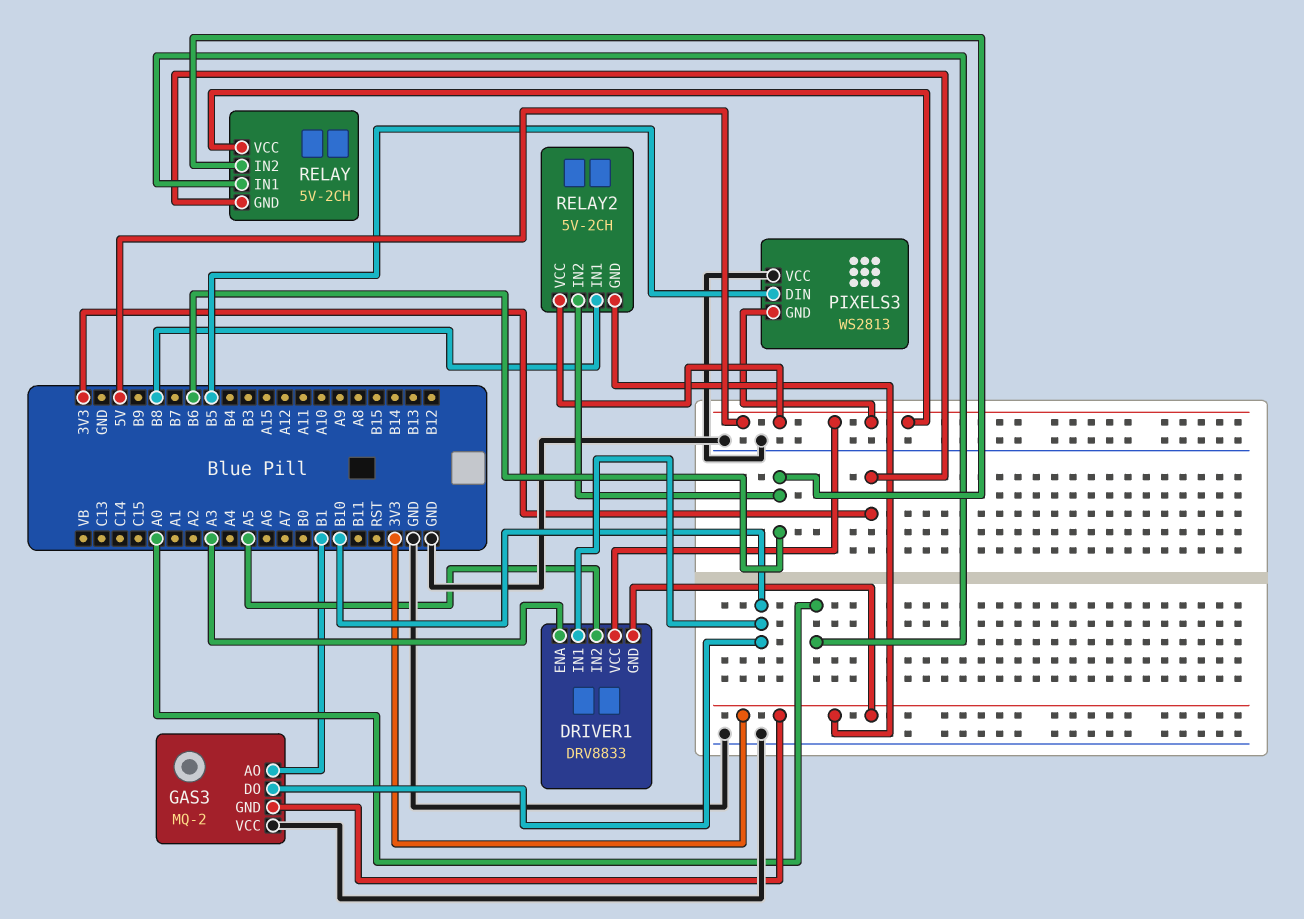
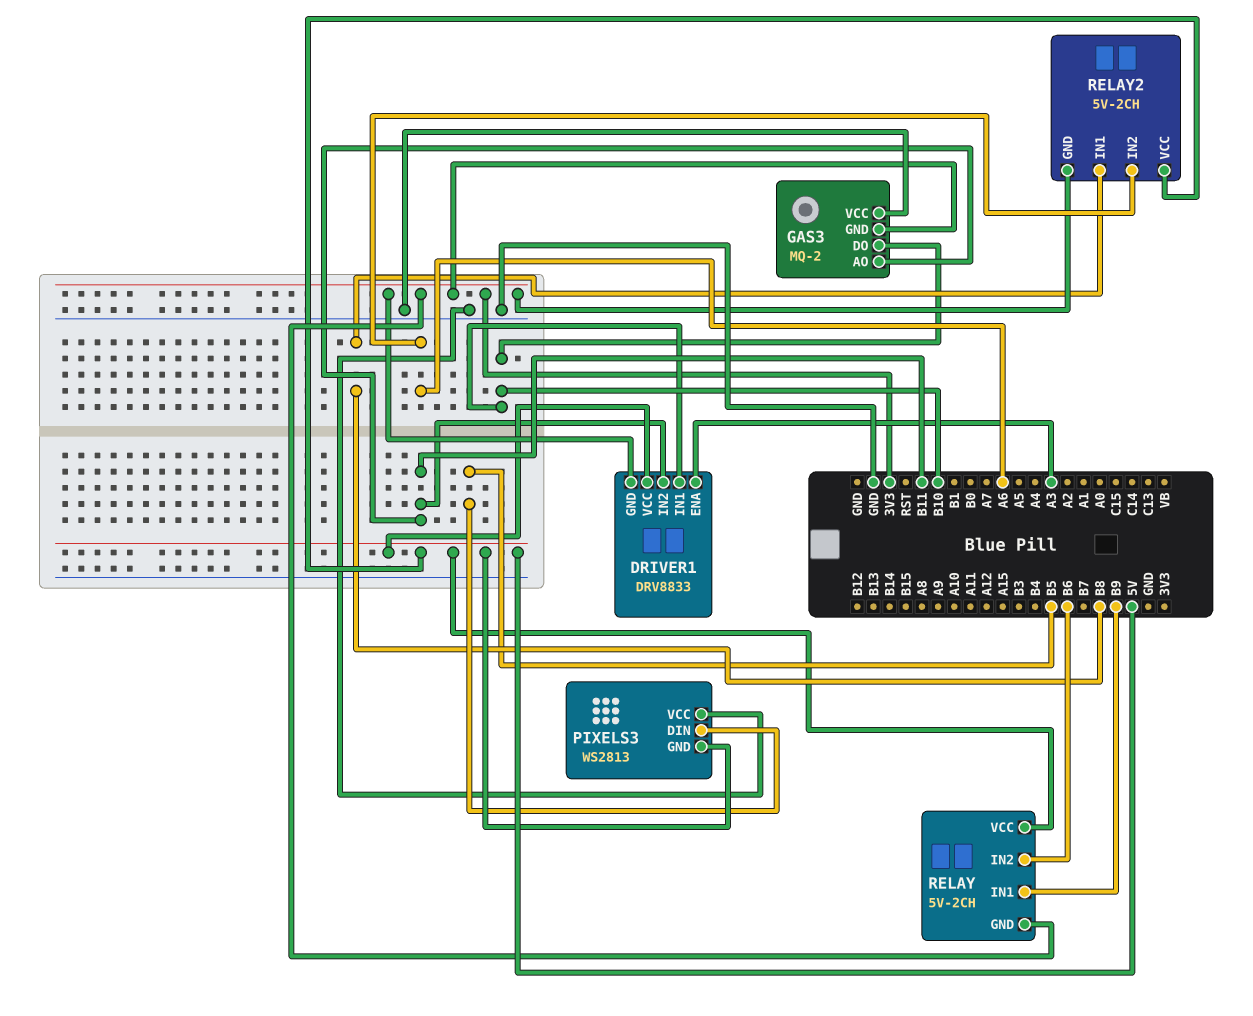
DRIVER1 pin IN2: A5 -> B11
GAS3 pin AO: B1 -> B11
RELAY pin IN1: A0 -> B9
RELAY2 pin IN2: B6 -> A6

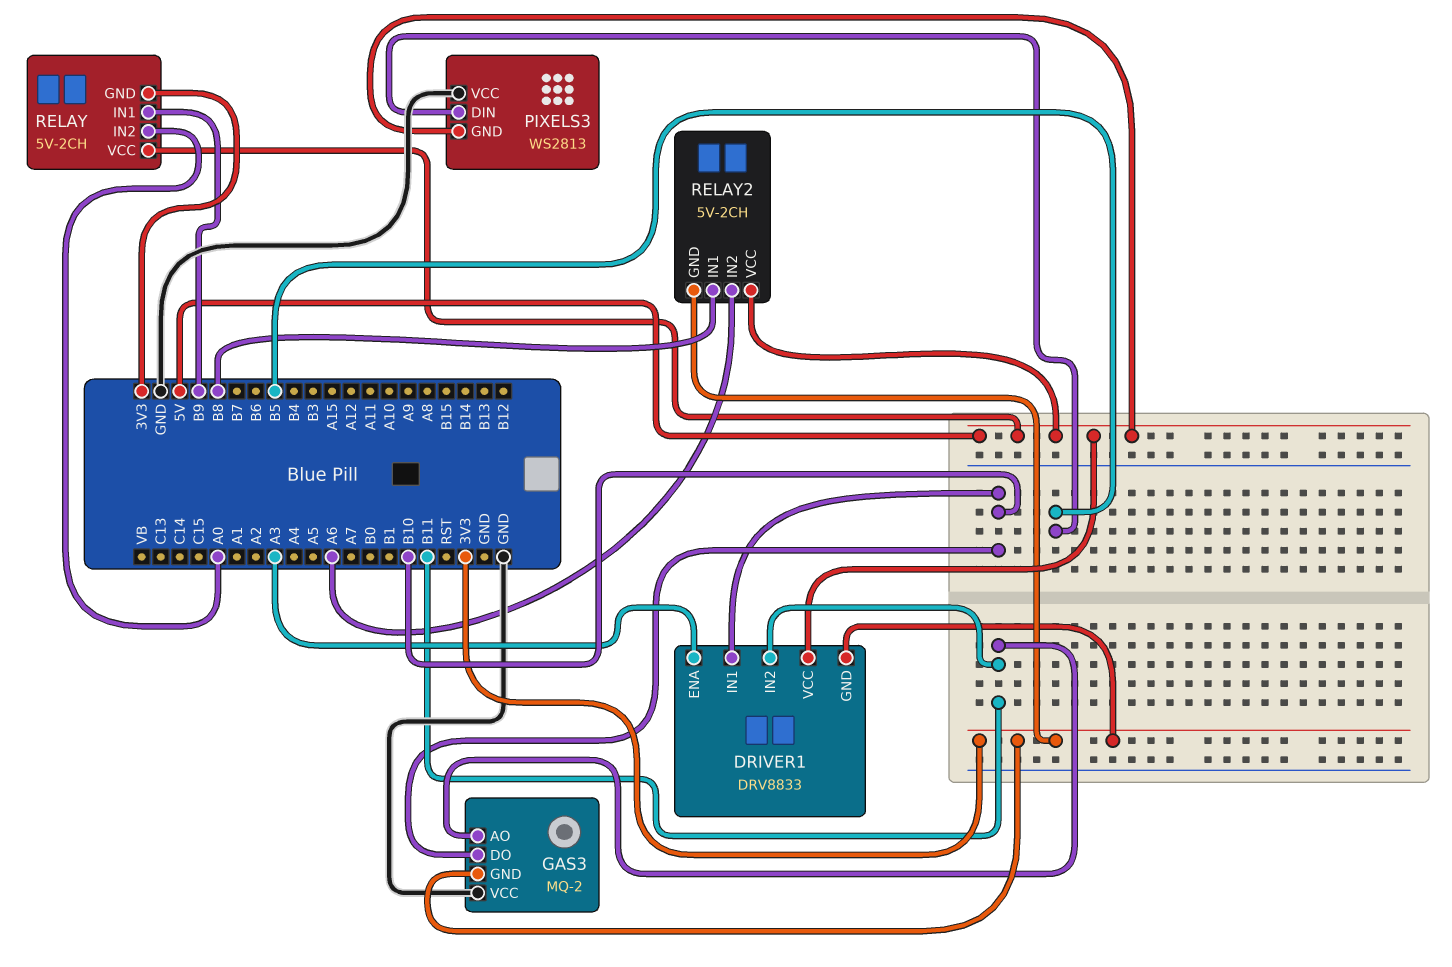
RELAY pin IN2: B6 -> A0

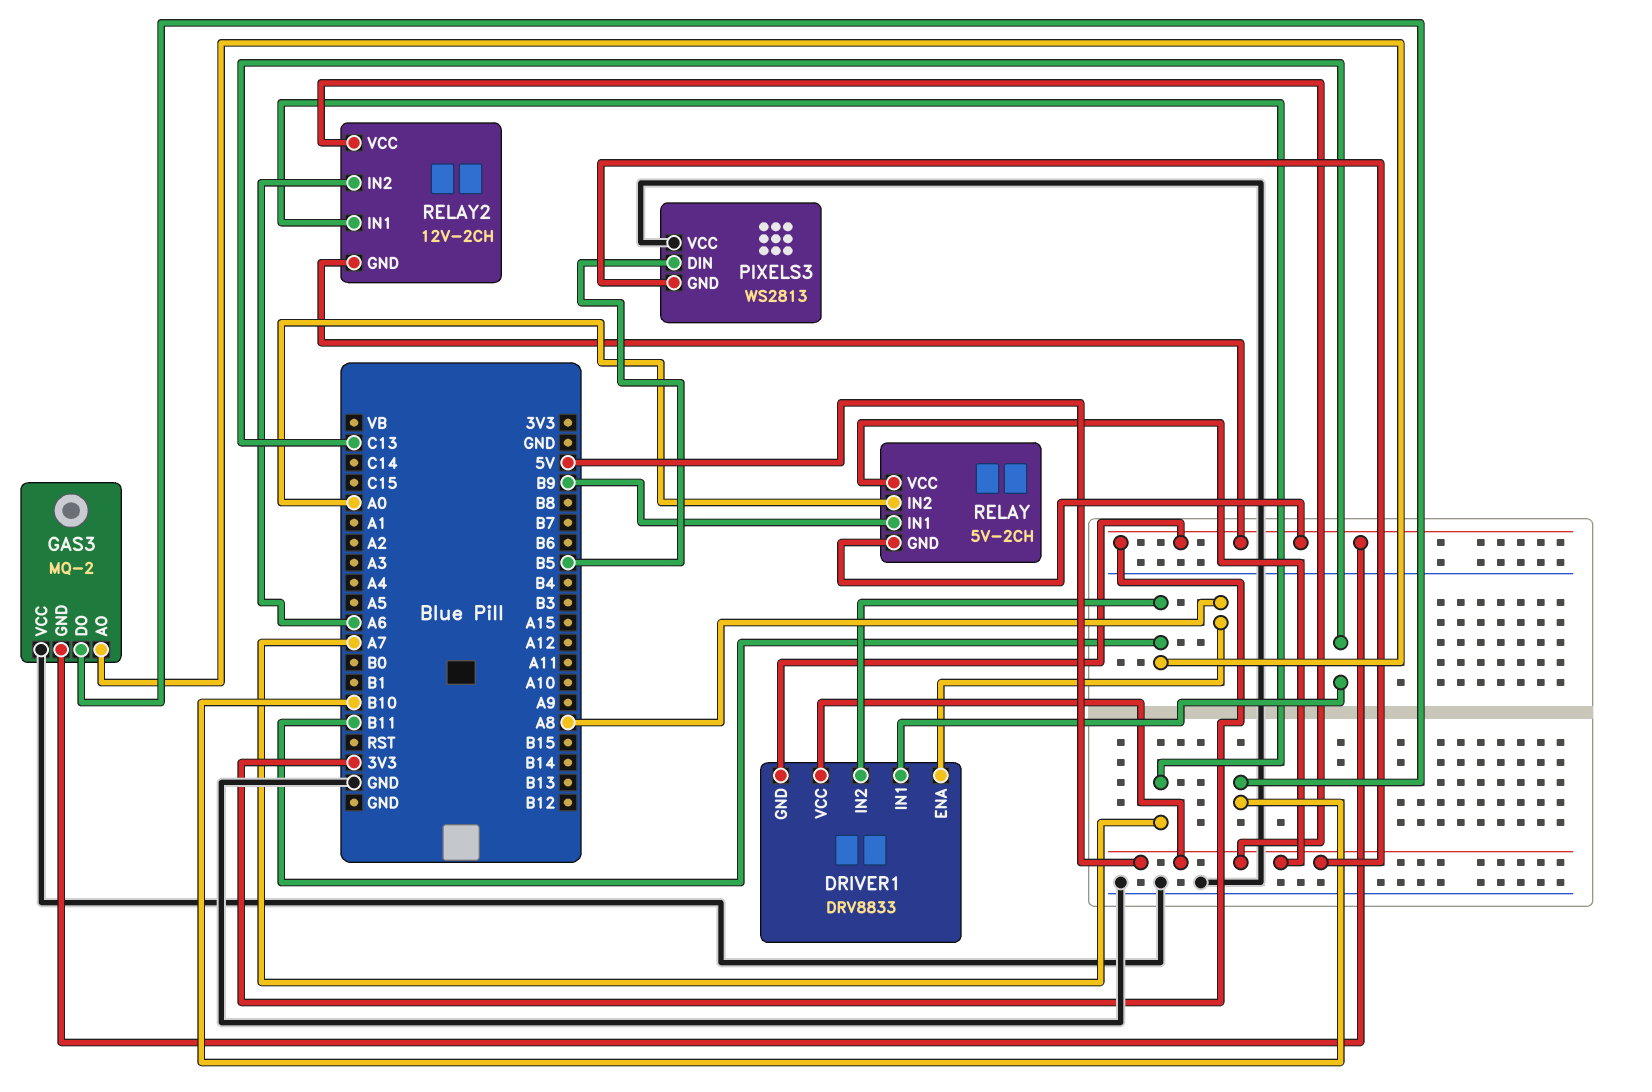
DRIVER1 pin ENA: A3 -> A8
DRIVER1 pin IN1: B10 -> C13
RELAY2: 5V-2CH -> 12V-2CH
RELAY2 pin IN1: B8 -> A7

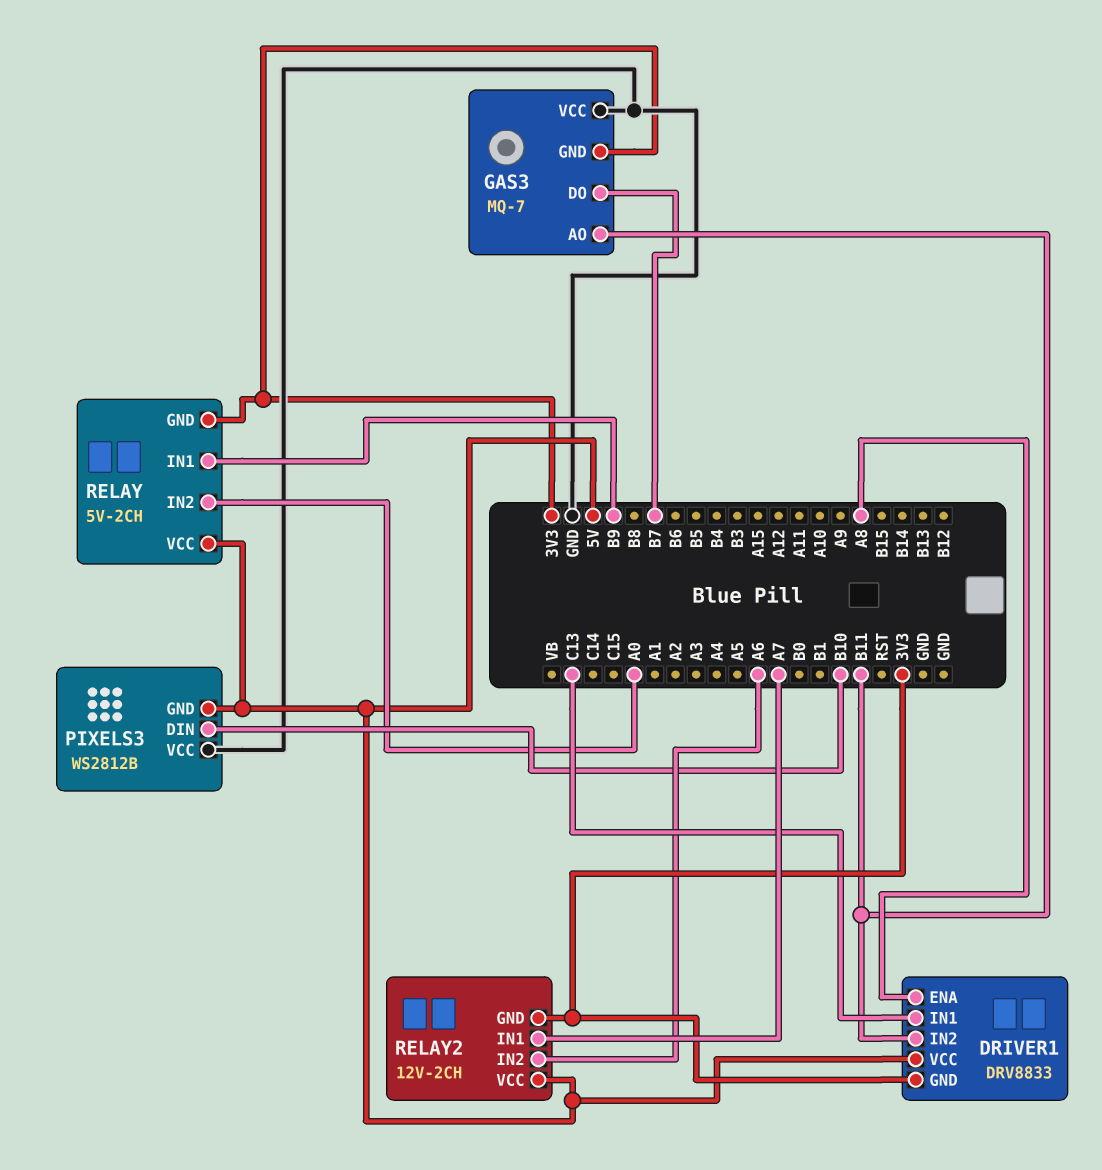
GAS3: MQ-2 -> MQ-7
GAS3 pin DO: B10 -> B7
PIXELS3: WS2813 -> WS2812B
PIXELS3 pin DIN: B5 -> B10

